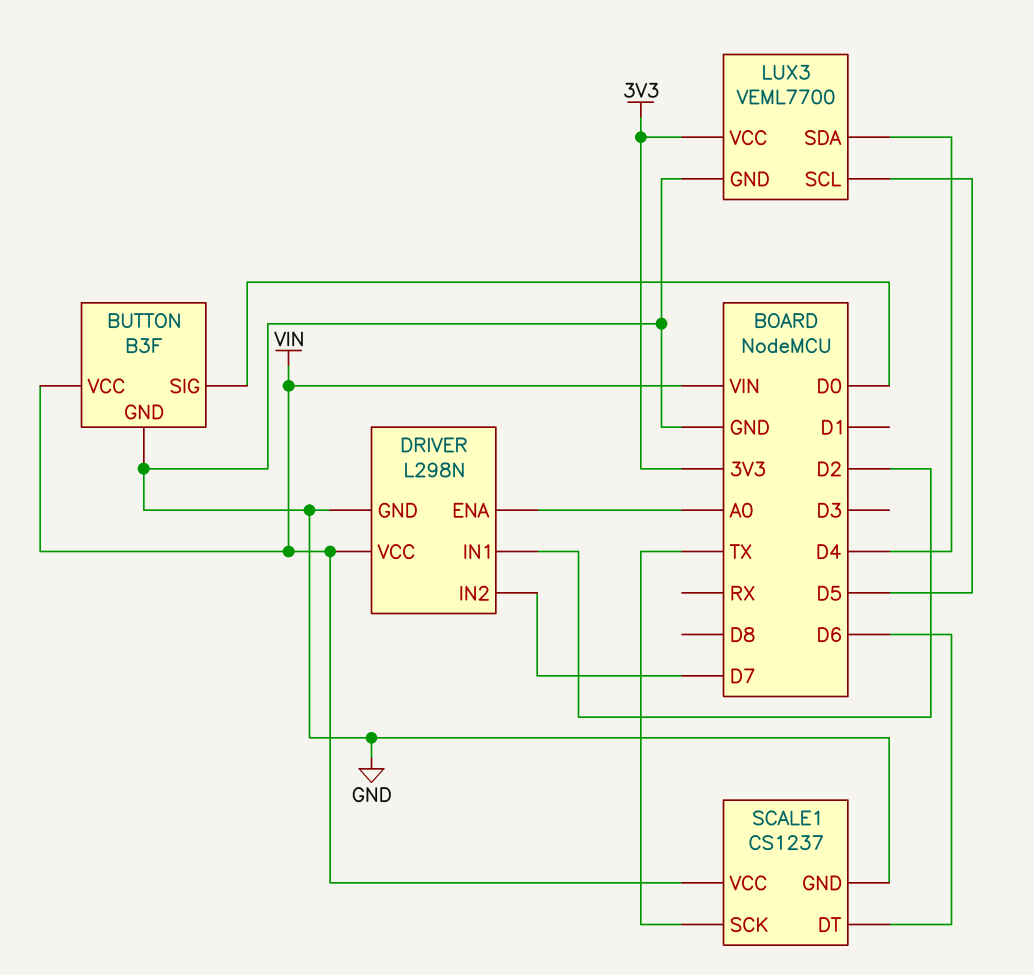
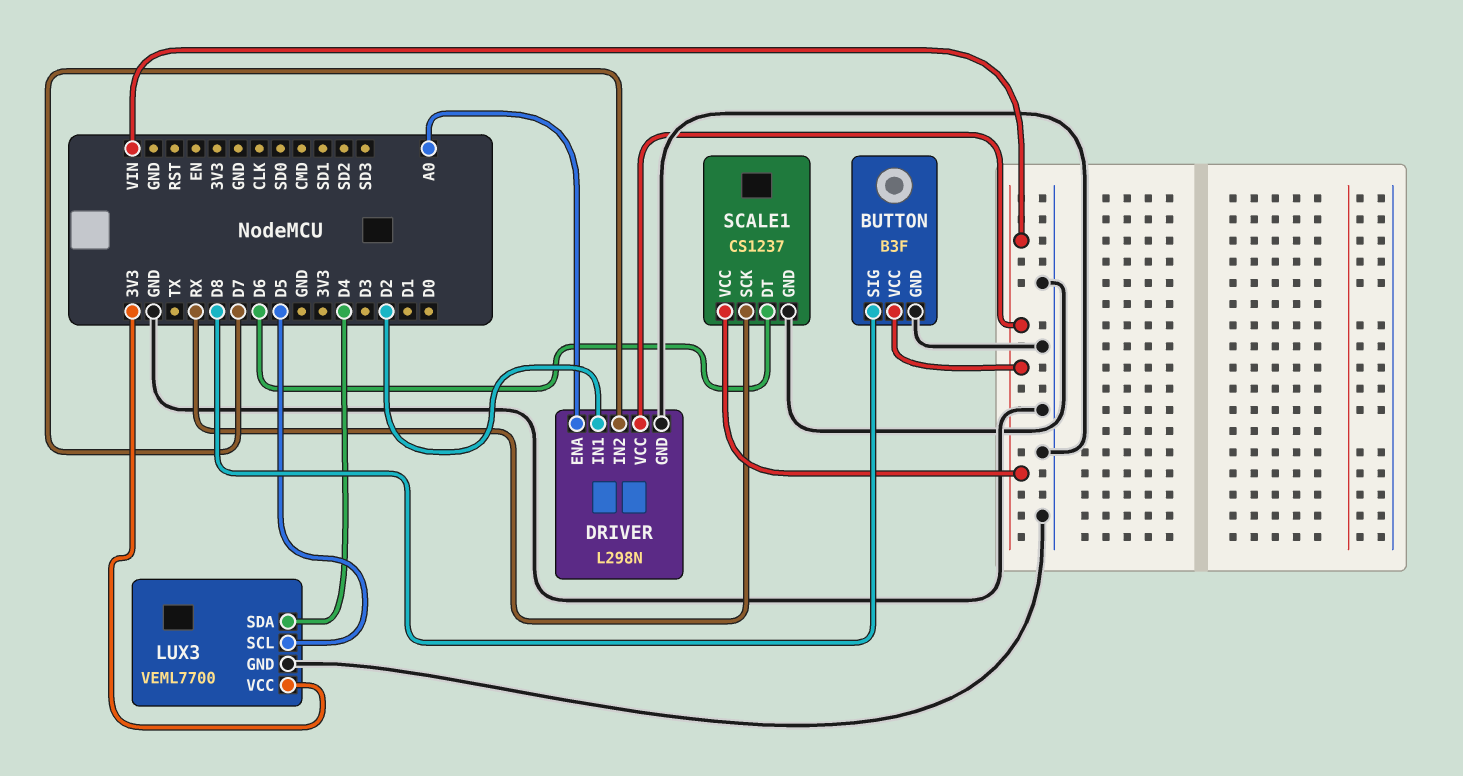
BUTTON pin SIG: D0 -> D8
SCALE1 pin SCK: TX -> RX

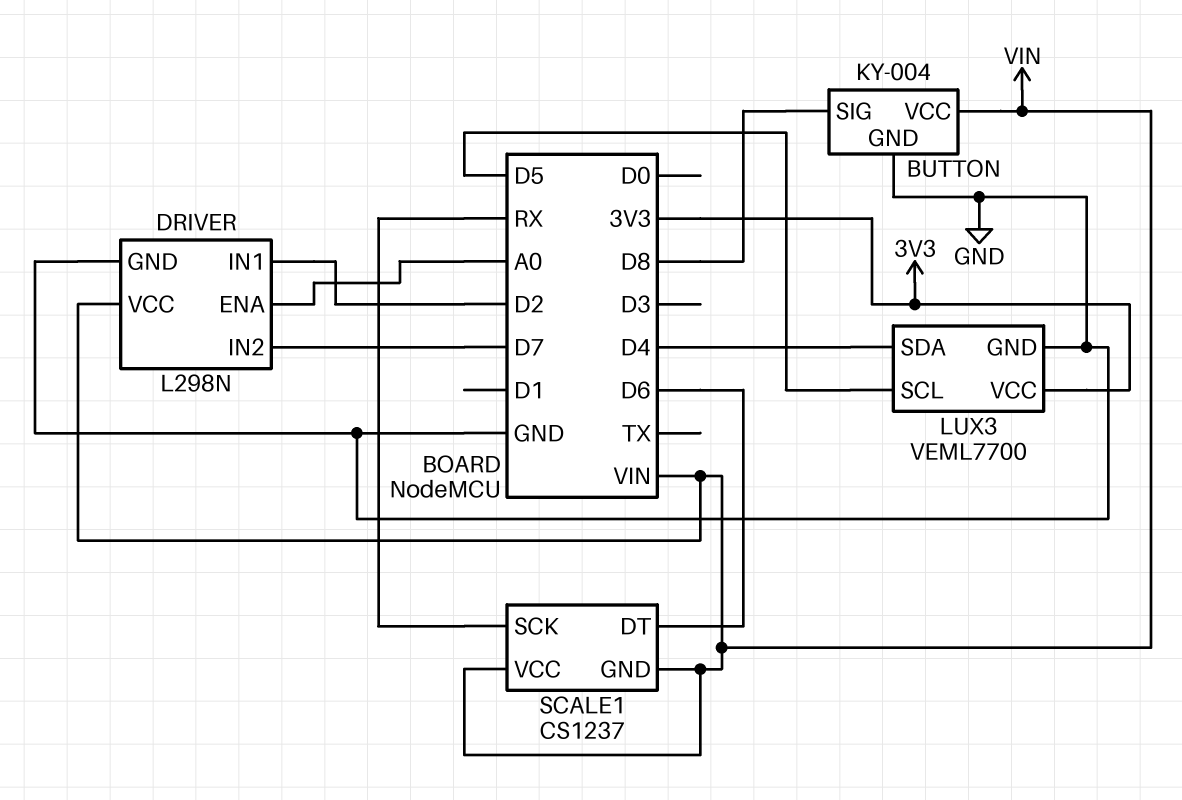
BUTTON: B3F -> KY-004
SCALE1 pin GND: GND -> VIN

